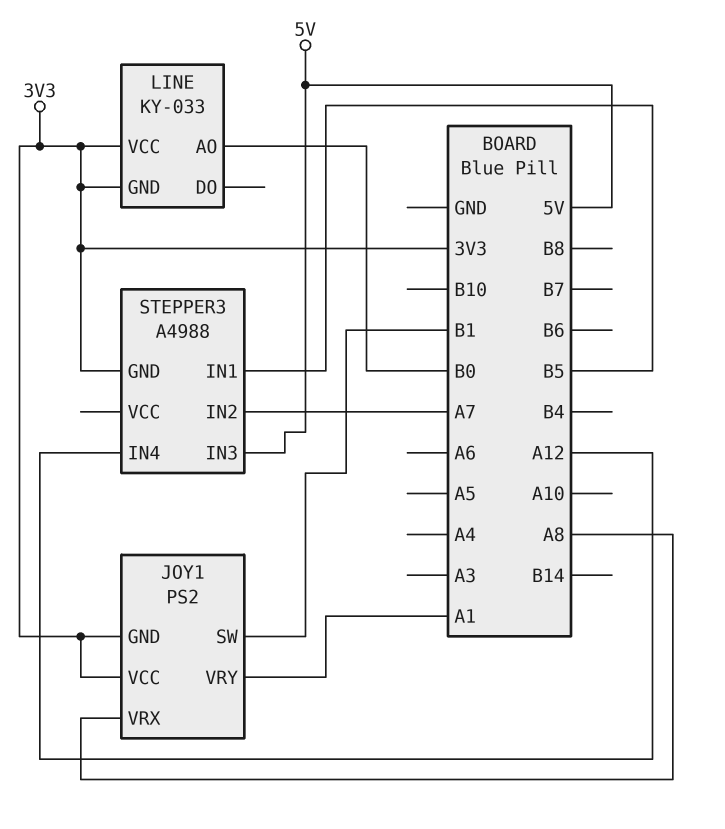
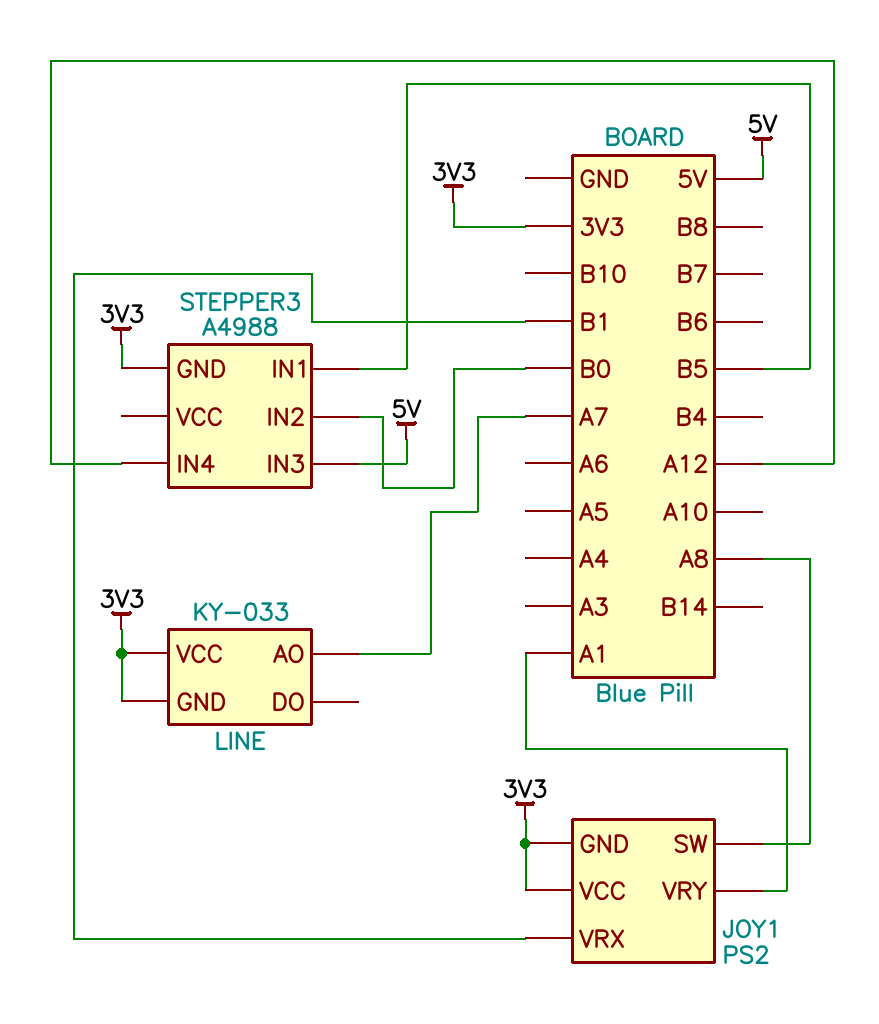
JOY1 pin SW: B1 -> A8
JOY1 pin VRX: A8 -> B1
LINE pin AO: B0 -> A7
STEPPER3 pin IN2: A7 -> B0

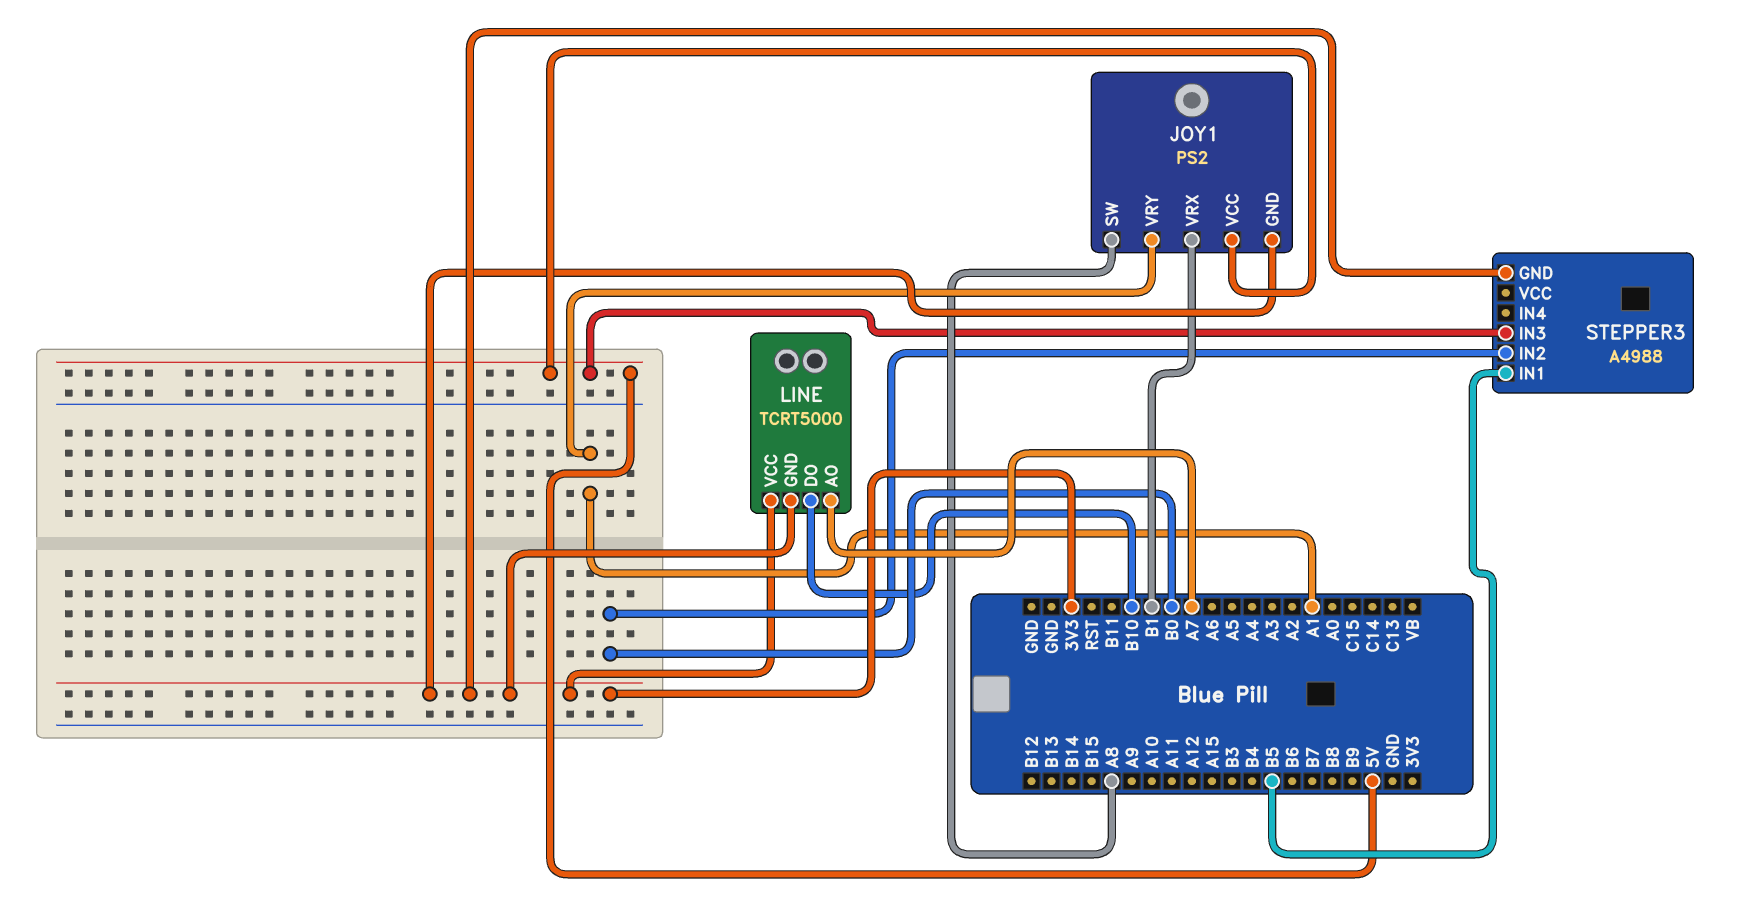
JOY1 pin VCC: 3V3 -> 5V
LINE: KY-033 -> TCRT5000
LINE pin DO: none -> B10
STEPPER3 pin IN4: A12 -> none

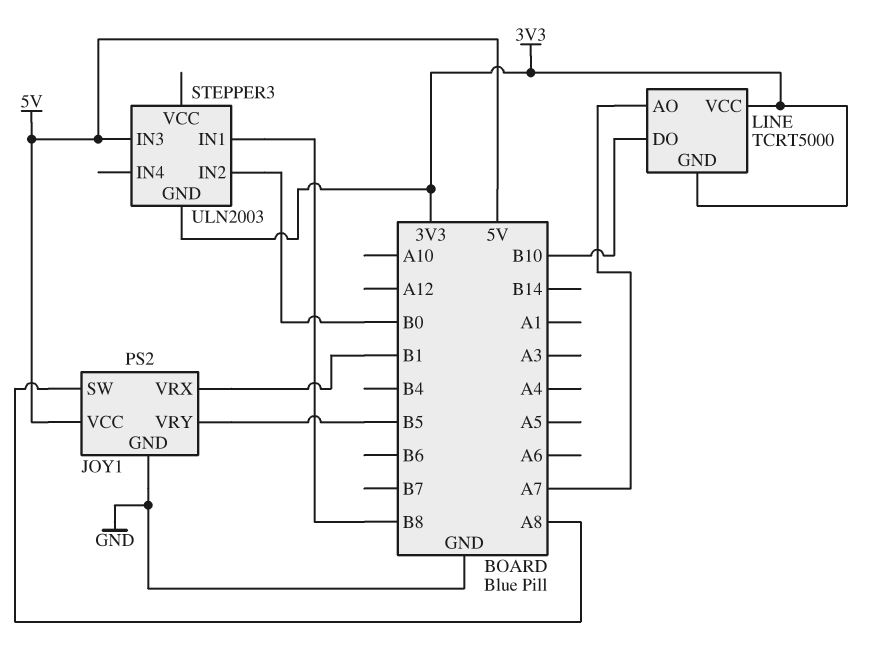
JOY1 pin GND: 3V3 -> GND
JOY1 pin VRY: A1 -> B5
STEPPER3: A4988 -> ULN2003
STEPPER3 pin IN1: B5 -> B8

